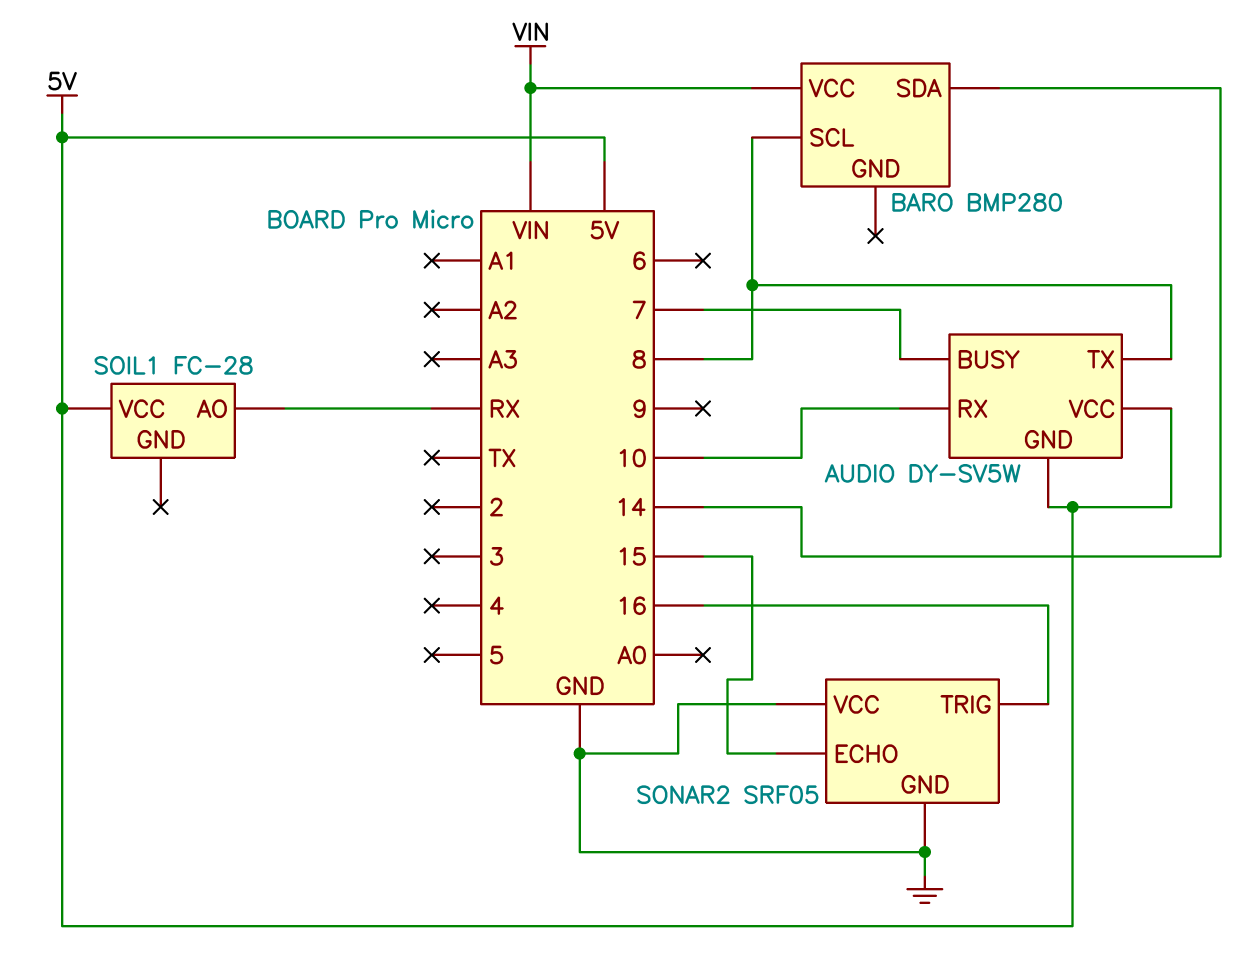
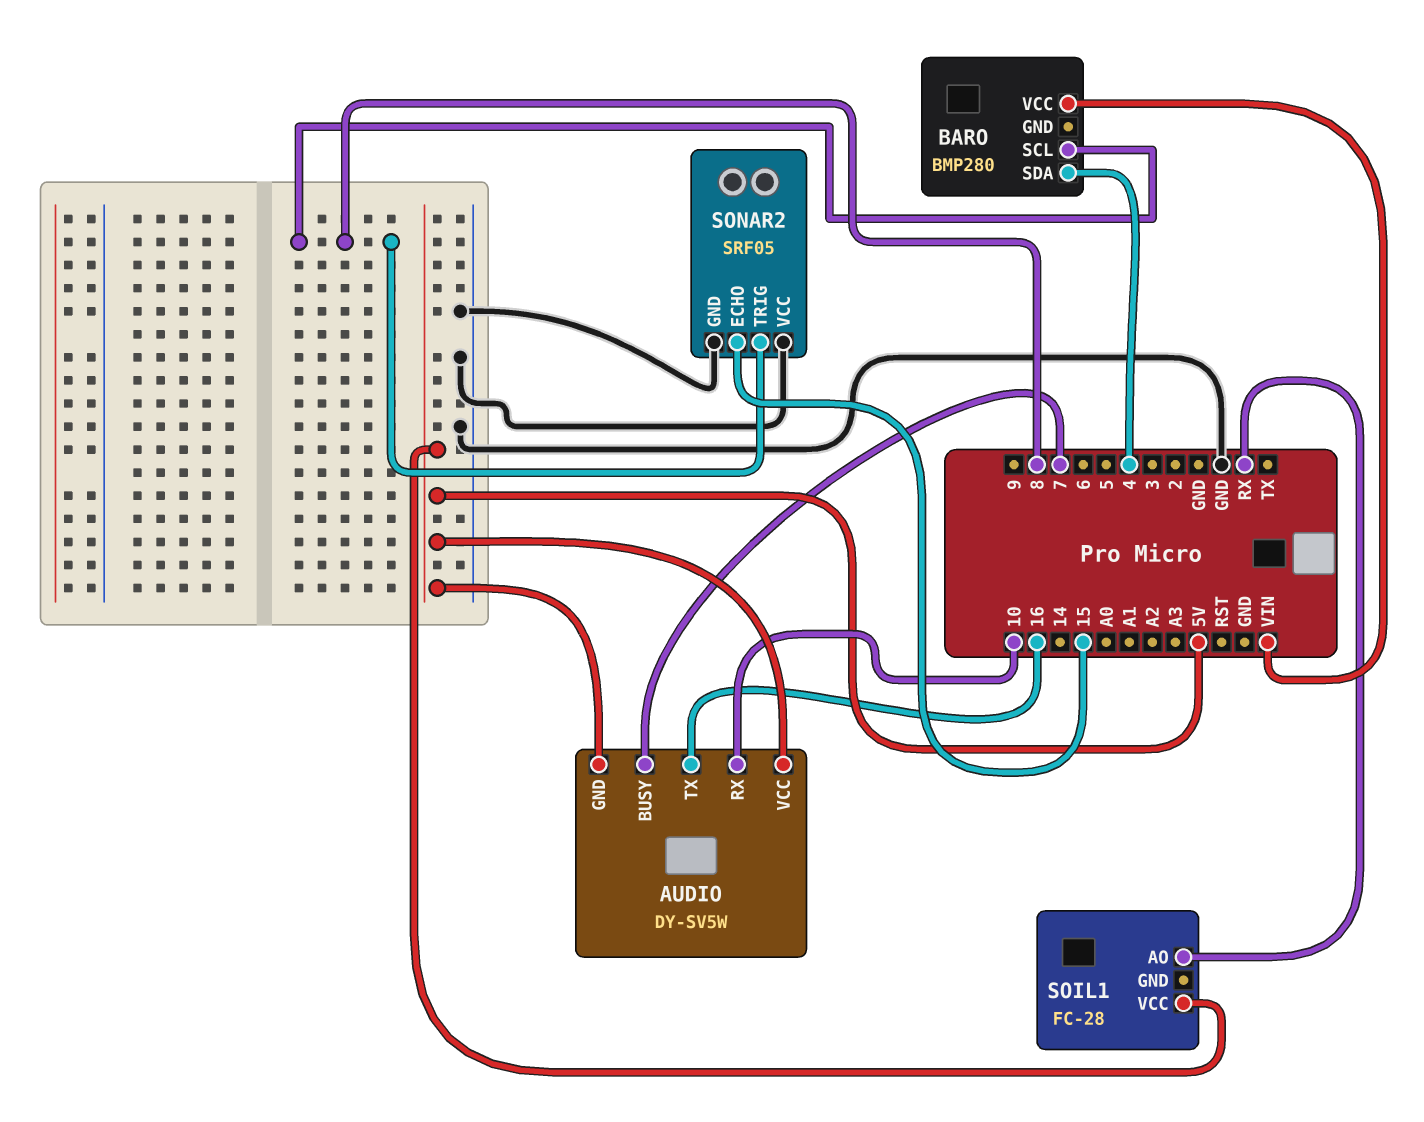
AUDIO pin TX: 8 -> 16
BARO pin SDA: 14 -> 4
SONAR2 pin TRIG: 16 -> 8

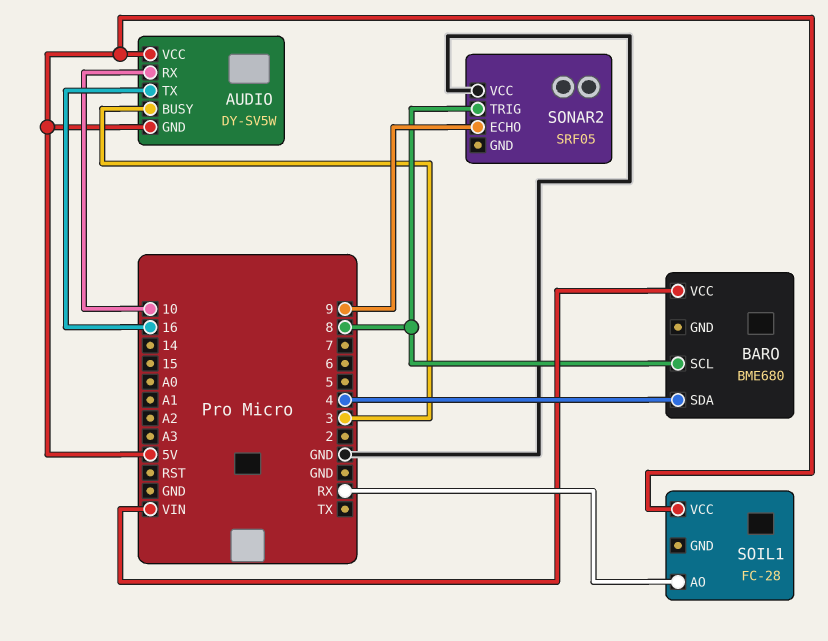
AUDIO pin BUSY: 7 -> 3
BARO: BMP280 -> BME680
SONAR2 pin ECHO: 15 -> 9
SONAR2 pin GND: GND -> none

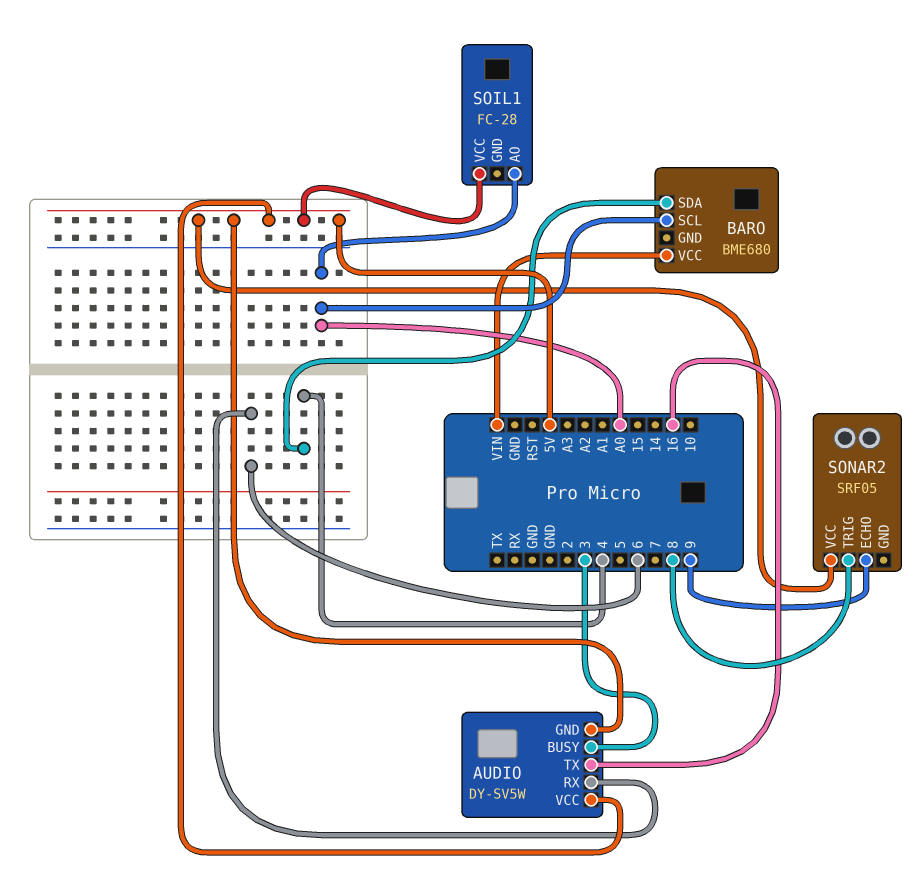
AUDIO pin RX: 10 -> 6
BARO pin SCL: 8 -> A0
SOIL1 pin AO: RX -> A0
SONAR2 pin VCC: GND -> 5V

